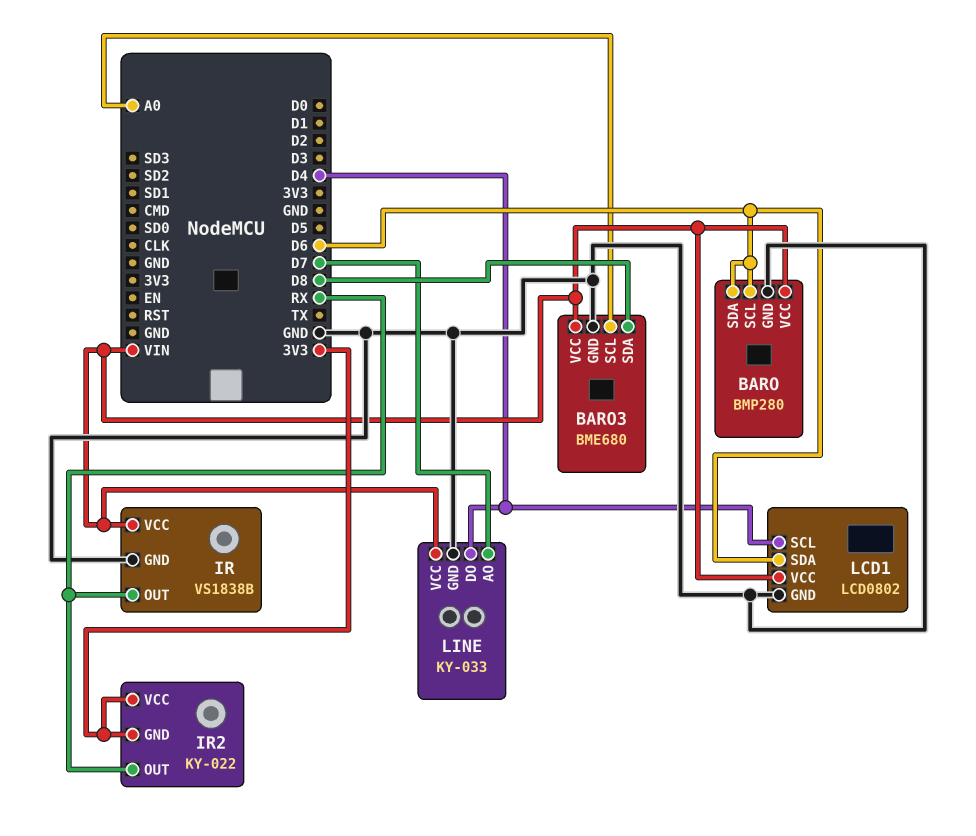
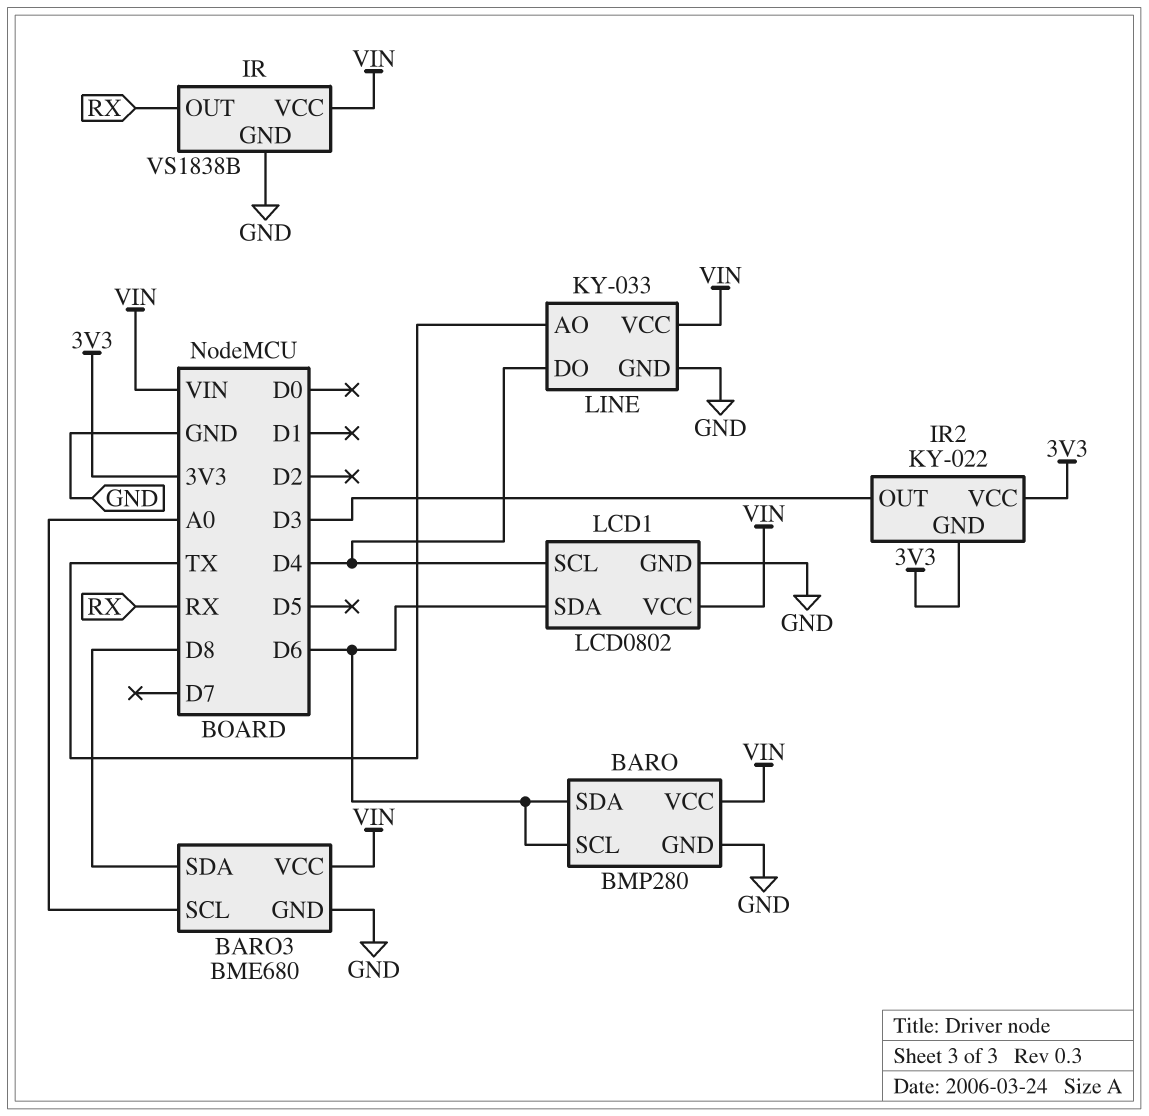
IR2 pin OUT: RX -> D3
LINE pin AO: D7 -> TX

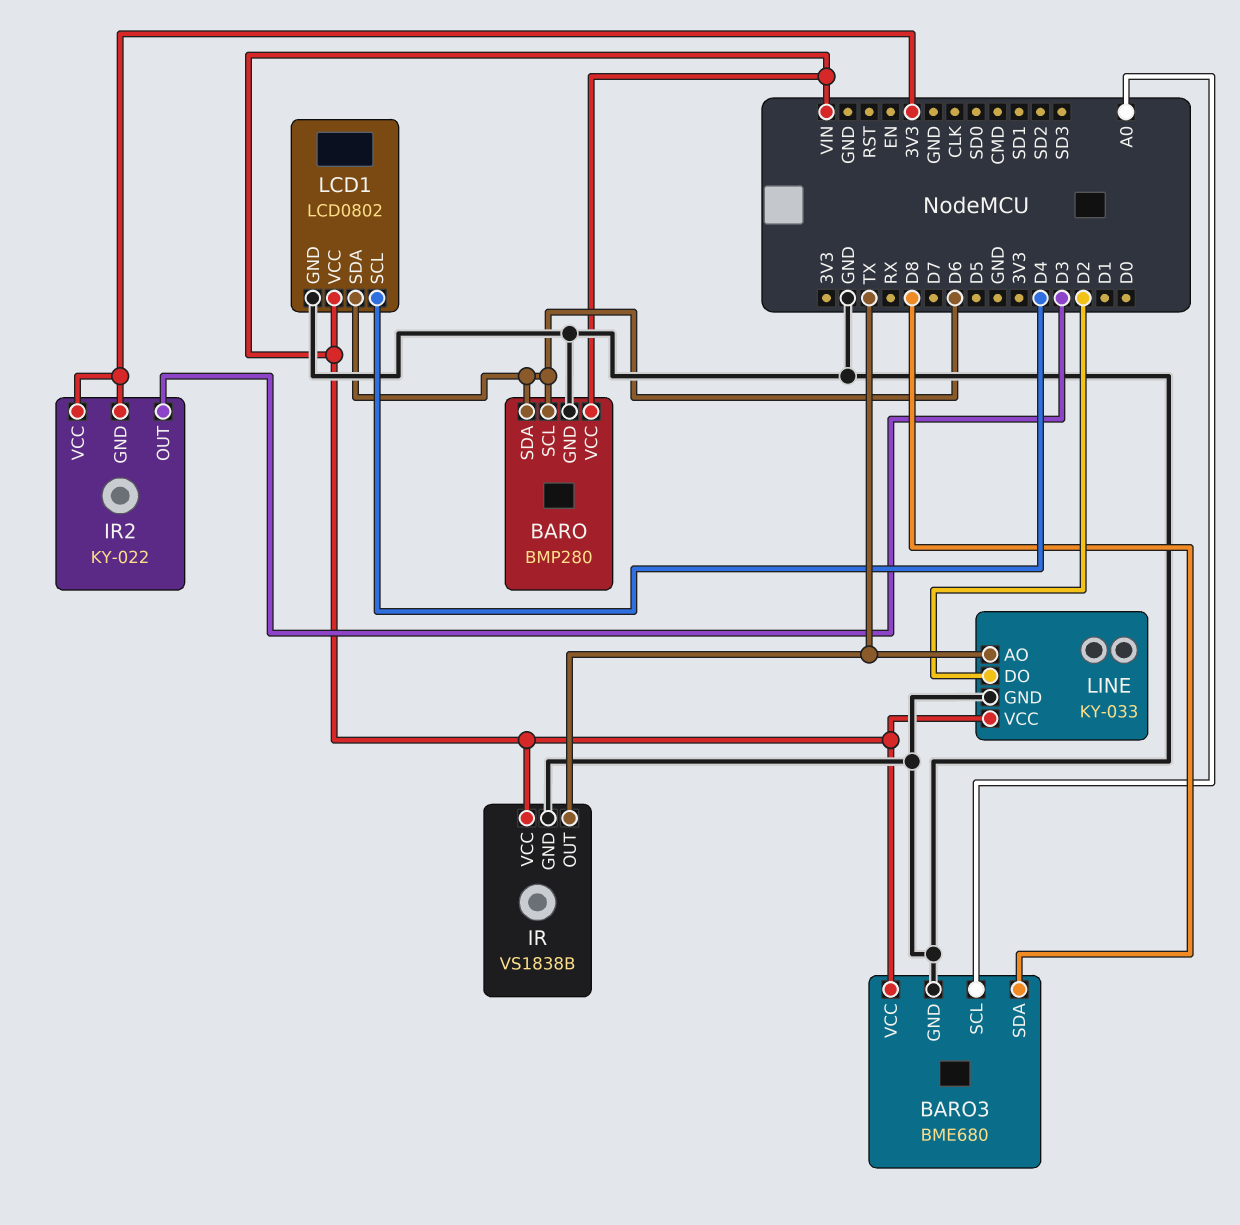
IR pin OUT: RX -> TX
LINE pin DO: D4 -> D2

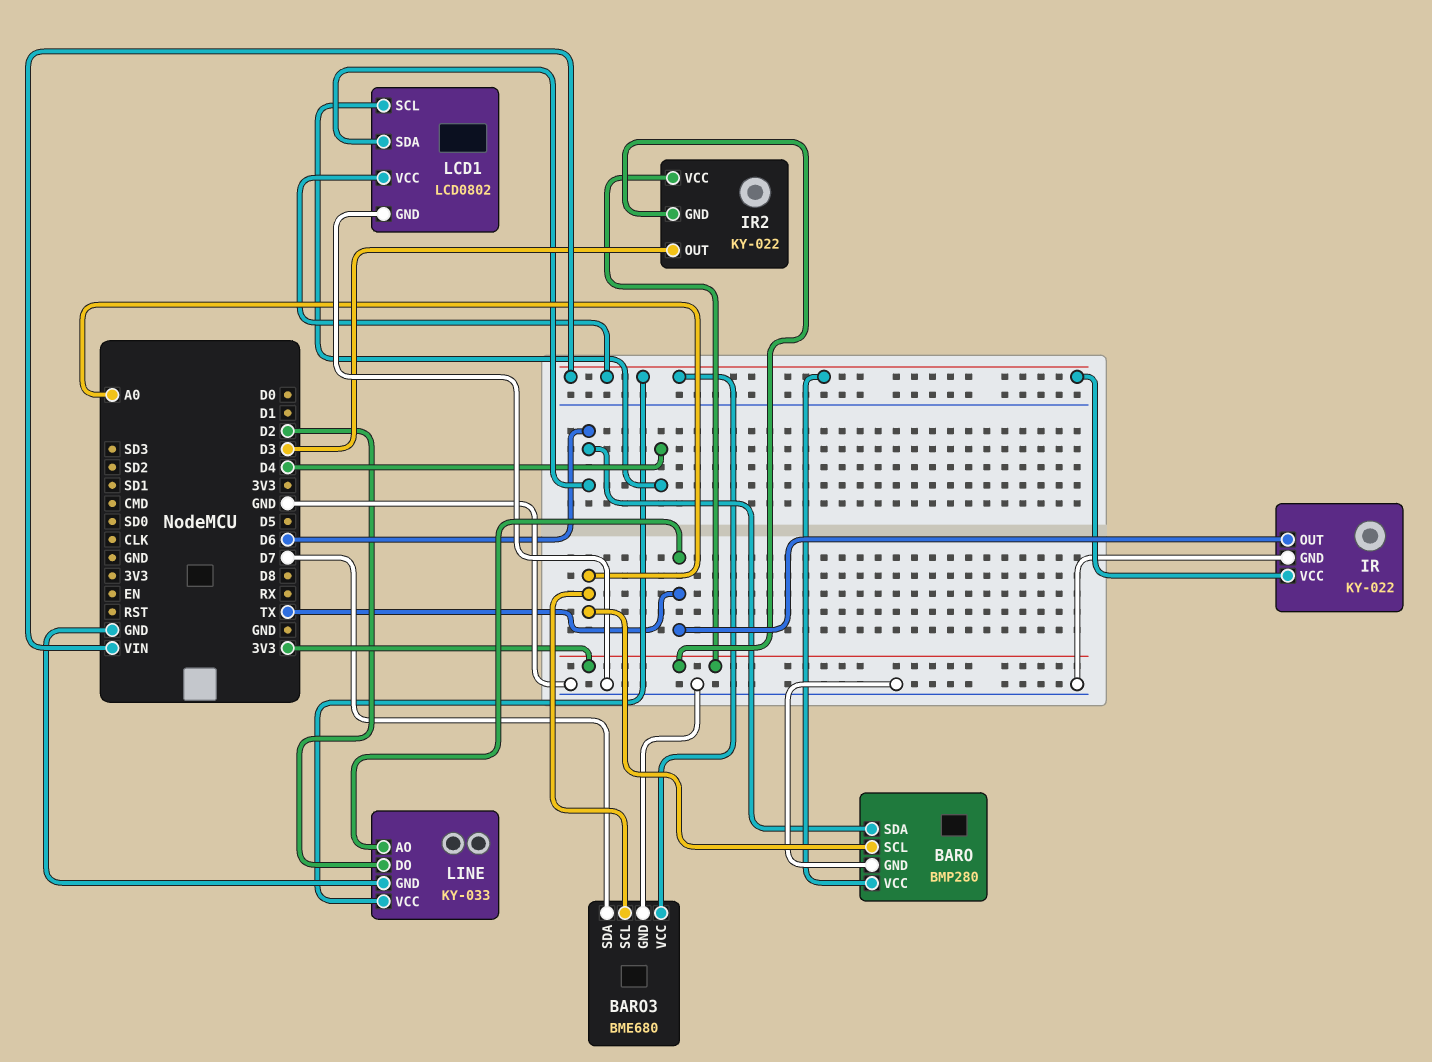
BARO pin SCL: D6 -> A0
BARO3 pin SDA: D8 -> D7
IR: VS1838B -> KY-022

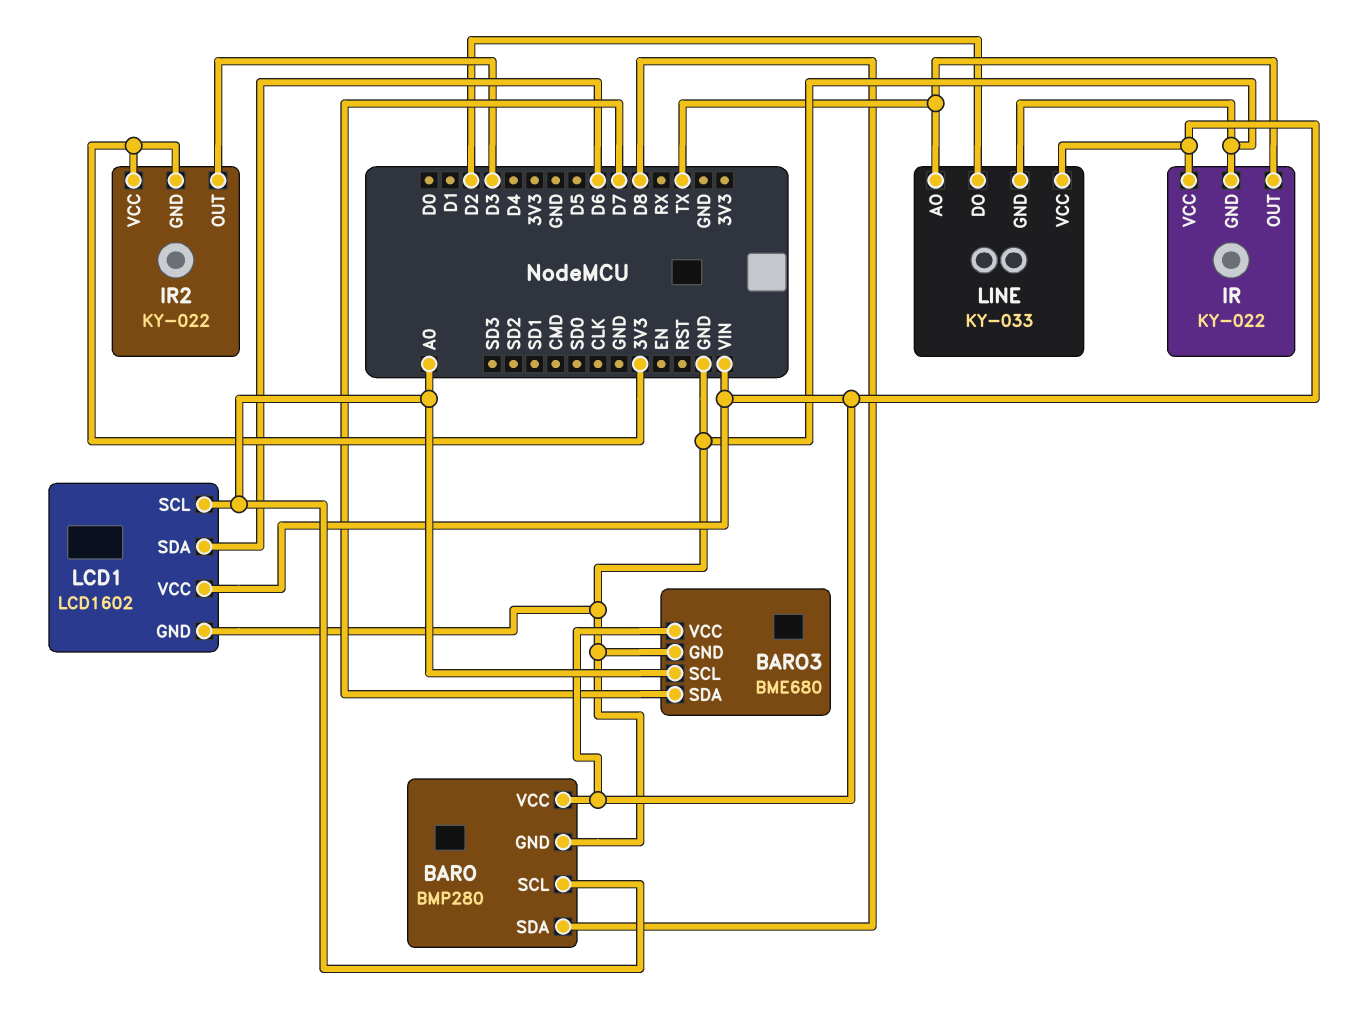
BARO pin SDA: D6 -> D8
LCD1: LCD0802 -> LCD1602
LCD1 pin SCL: D4 -> A0

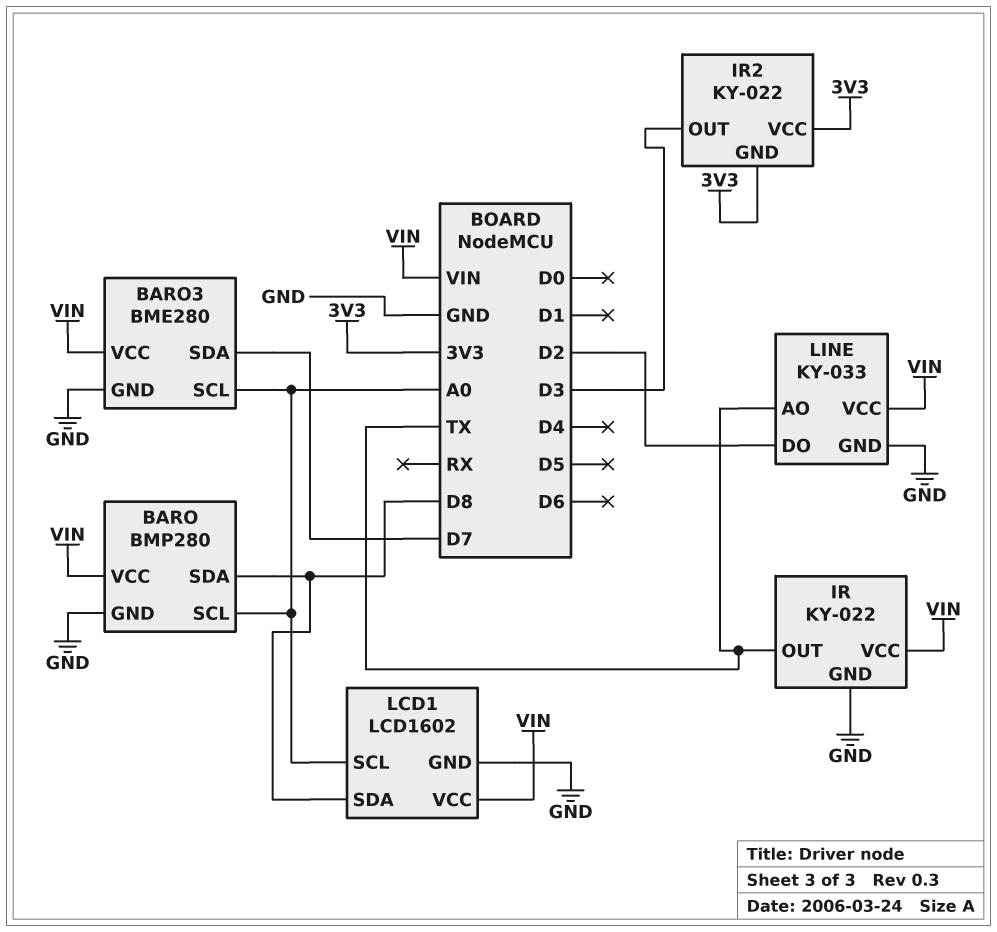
BARO3: BME680 -> BME280
LCD1 pin SDA: D6 -> D8

